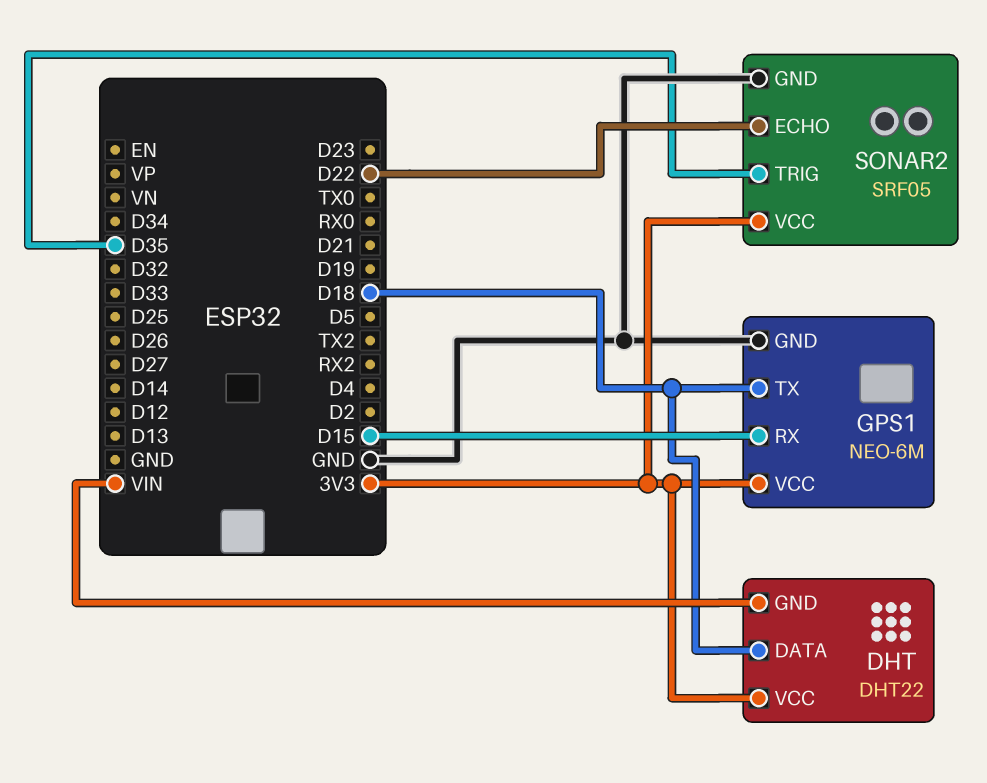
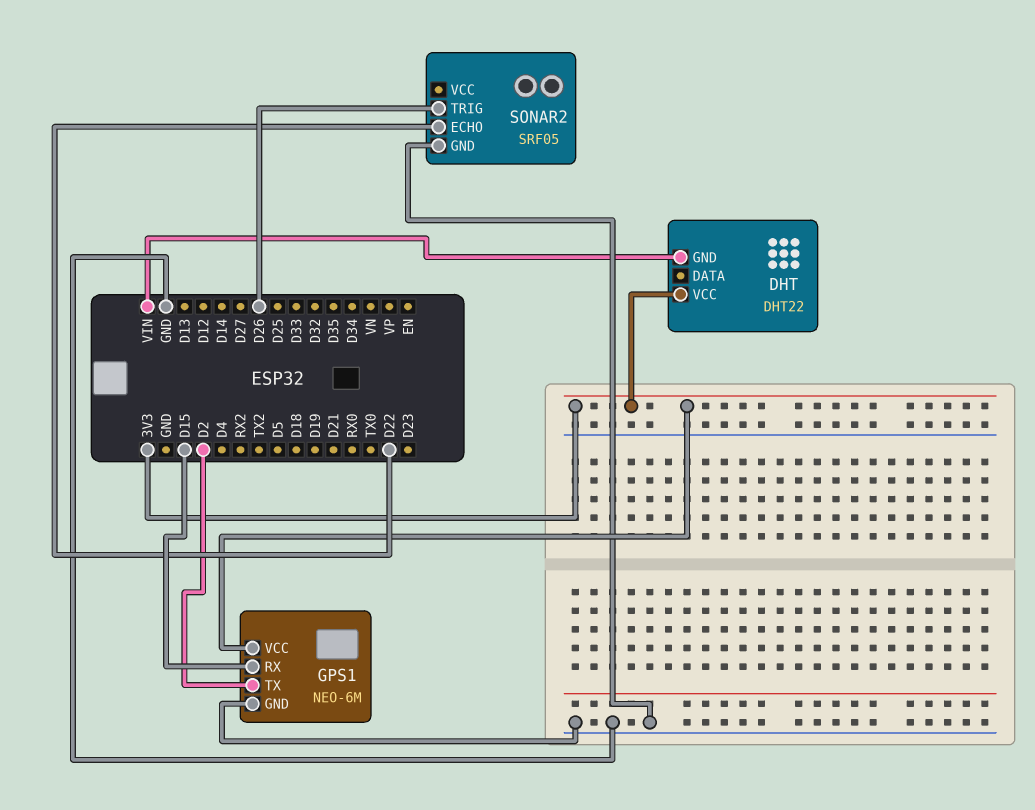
DHT pin DATA: D18 -> none
GPS1 pin TX: D18 -> D2
SONAR2 pin TRIG: D35 -> D26
SONAR2 pin VCC: 3V3 -> none

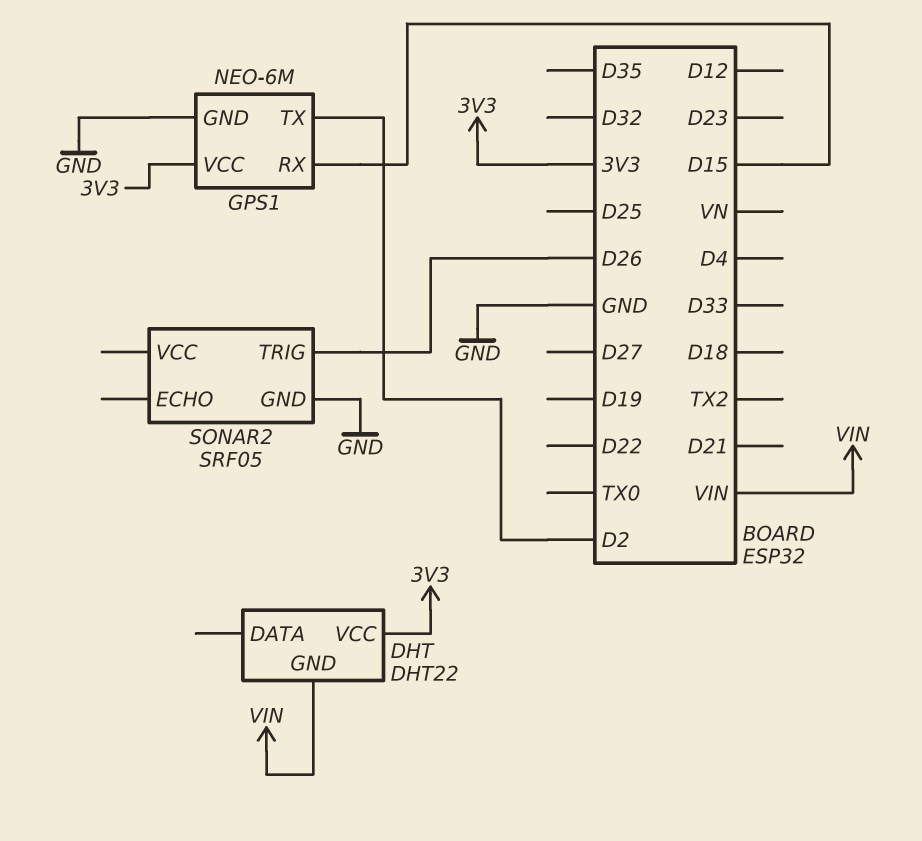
SONAR2 pin ECHO: D22 -> none

